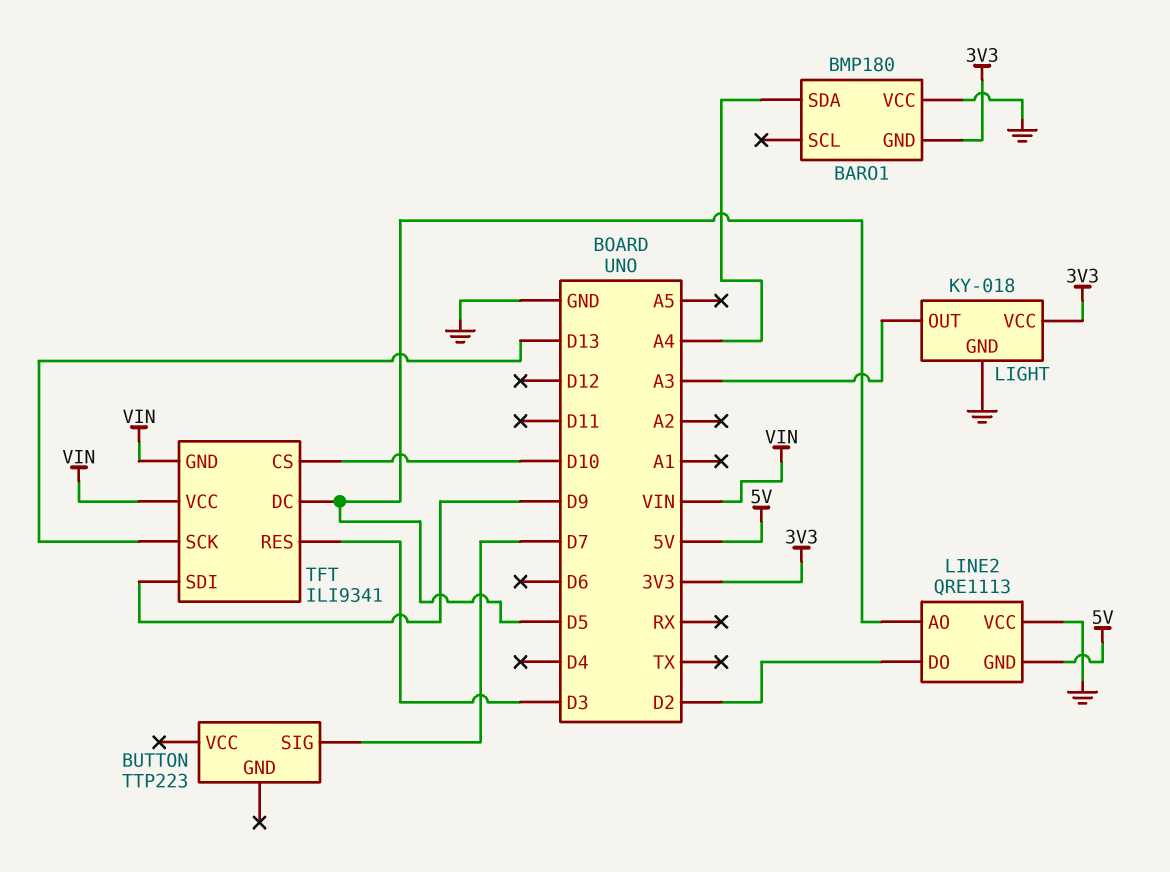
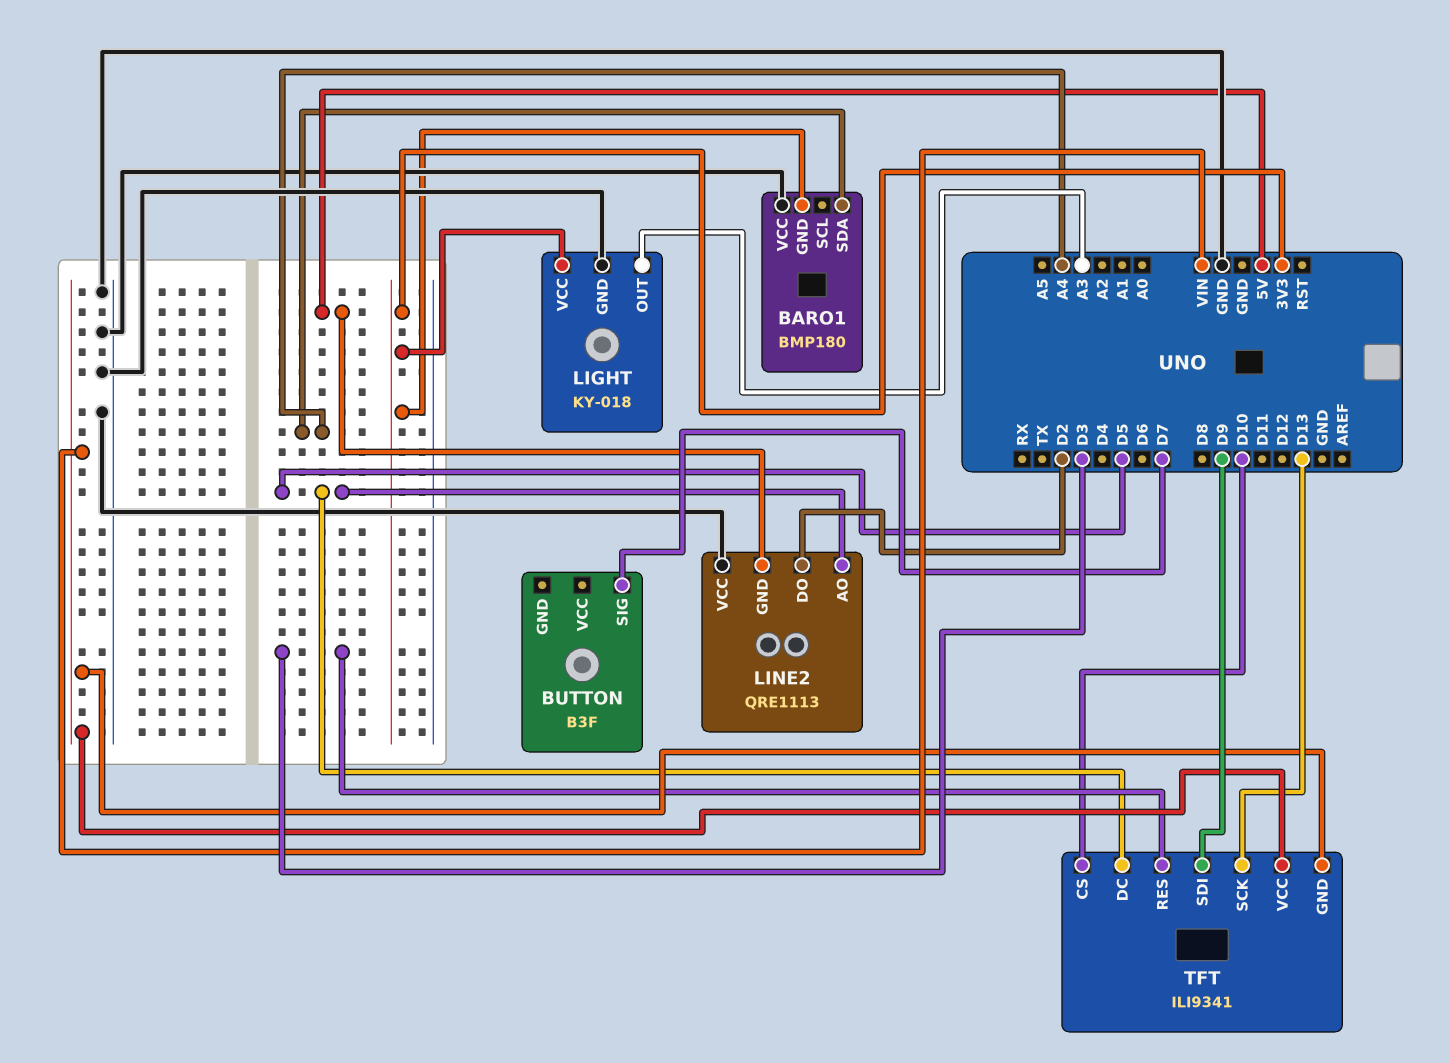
BUTTON: TTP223 -> B3F

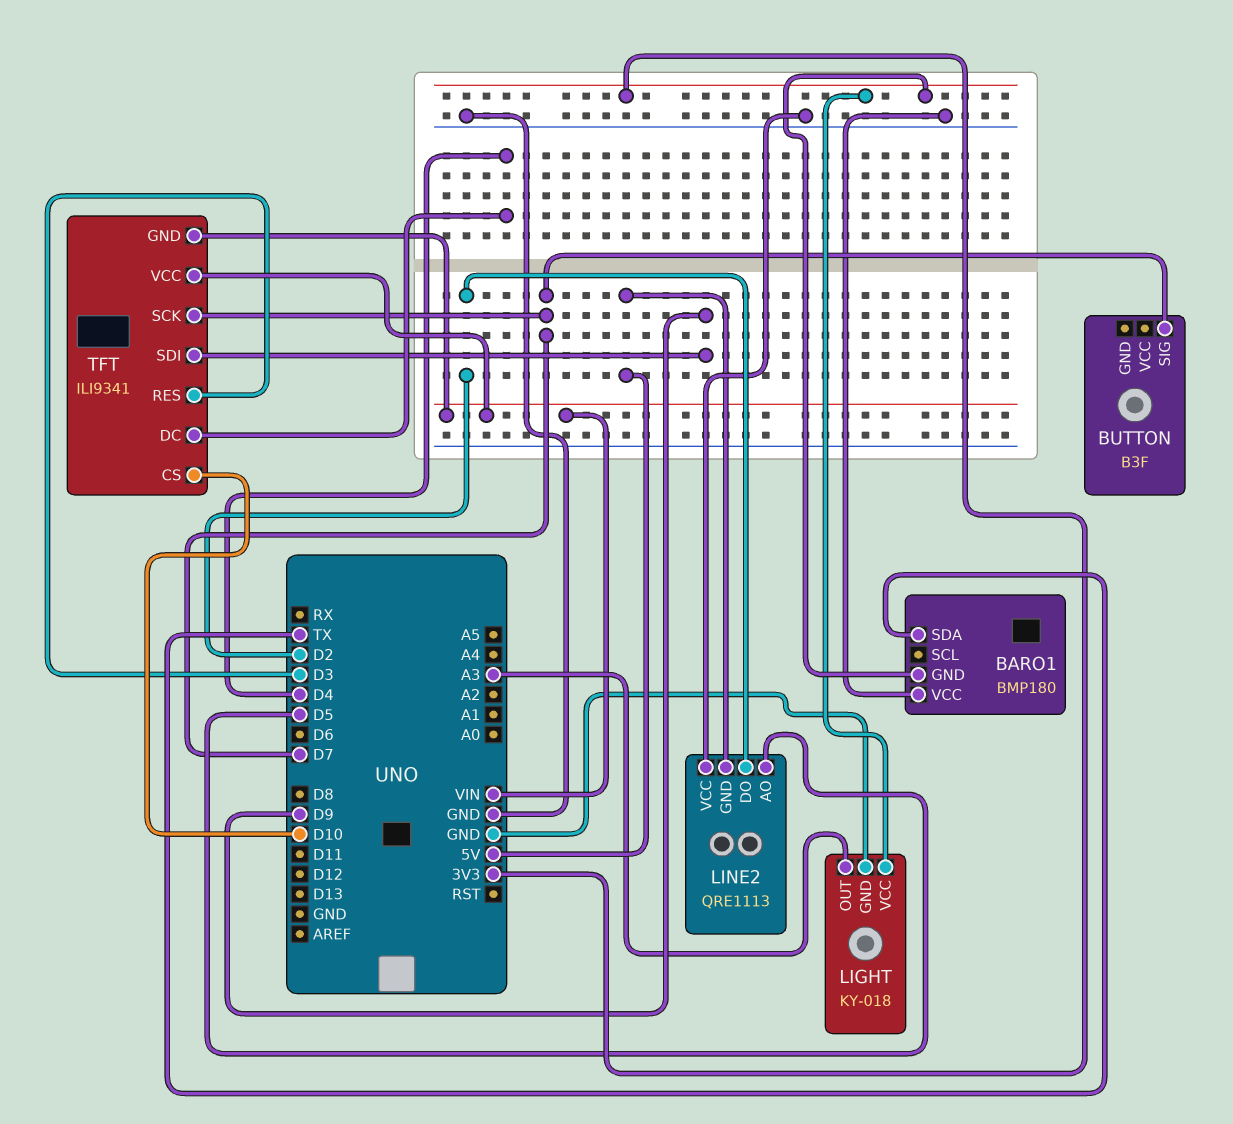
BARO1 pin SDA: A4 -> TX
TFT pin DC: D5 -> D4
TFT pin SCK: D13 -> D7

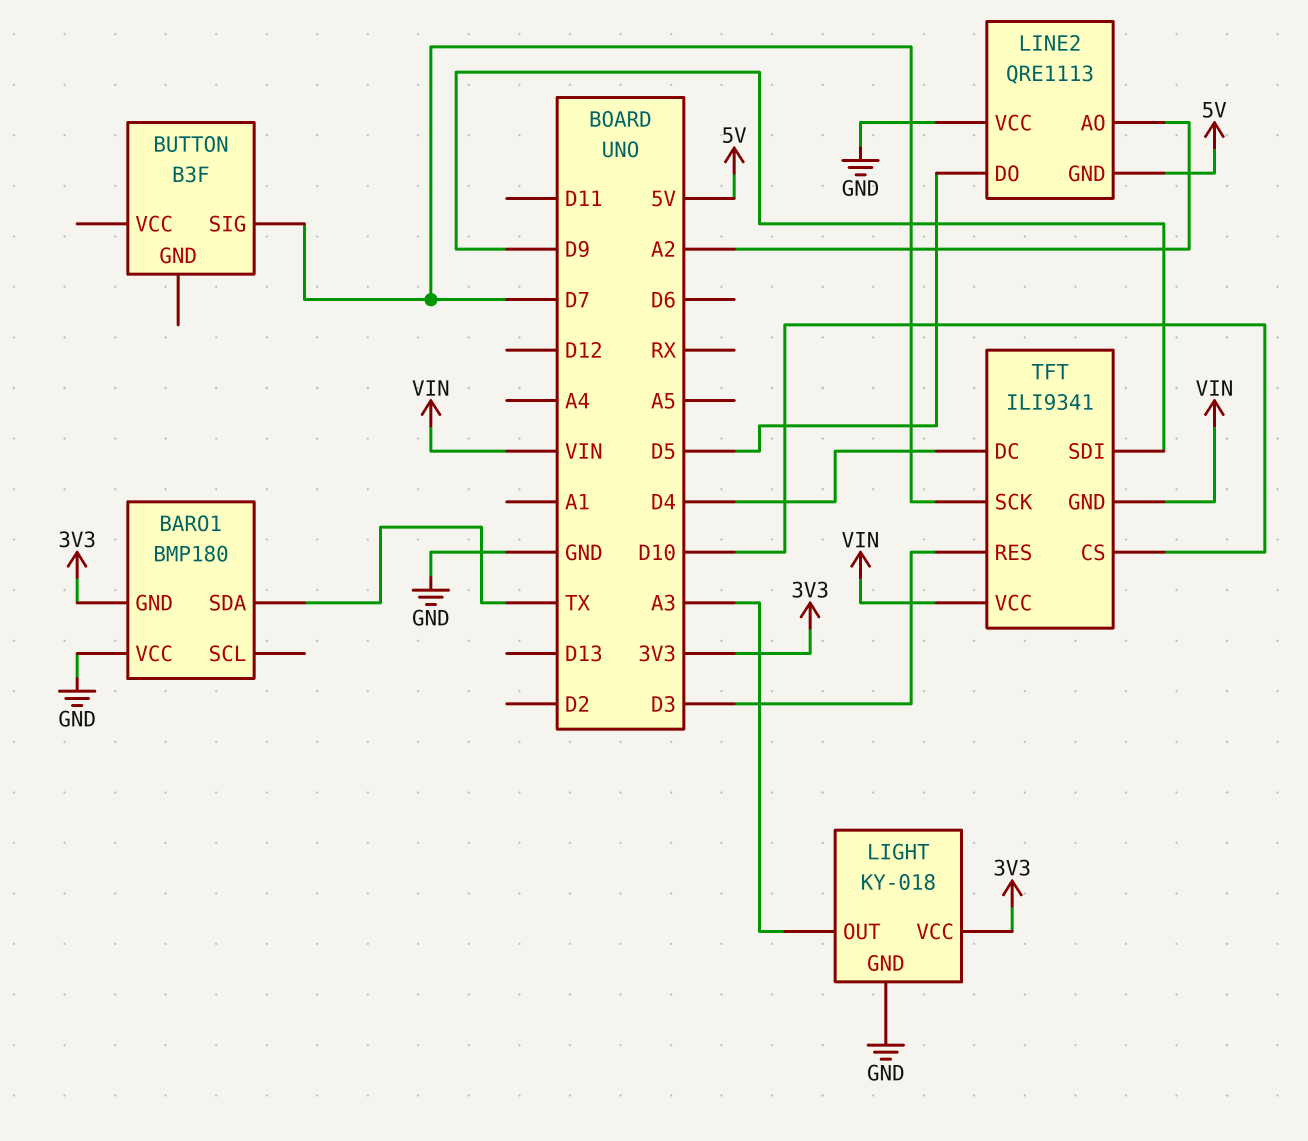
LINE2 pin AO: D5 -> A2
LINE2 pin DO: D2 -> D5

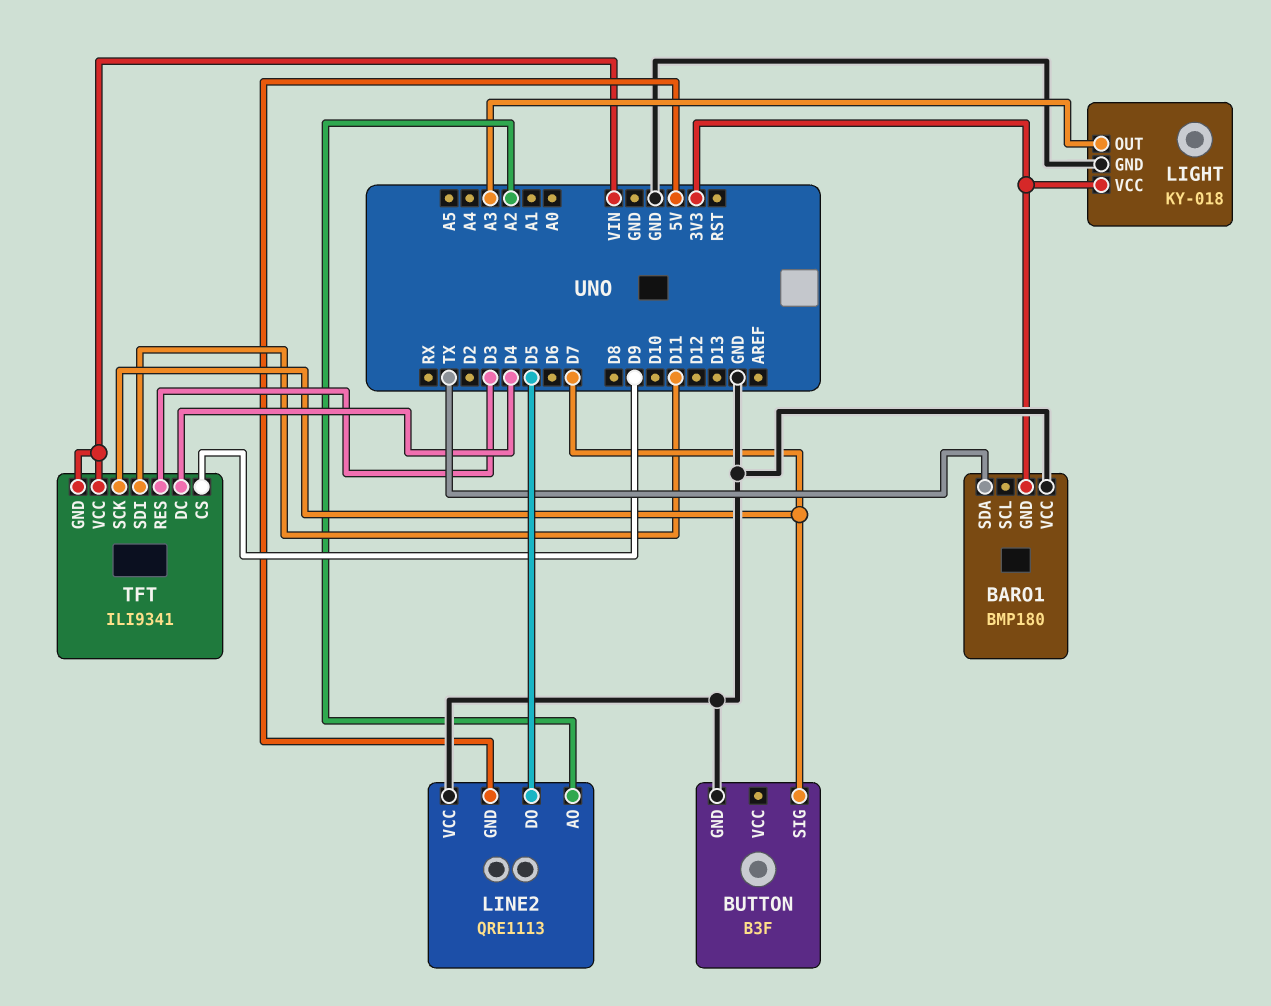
BUTTON pin GND: none -> GND
TFT pin CS: D10 -> D9
TFT pin SDI: D9 -> D11

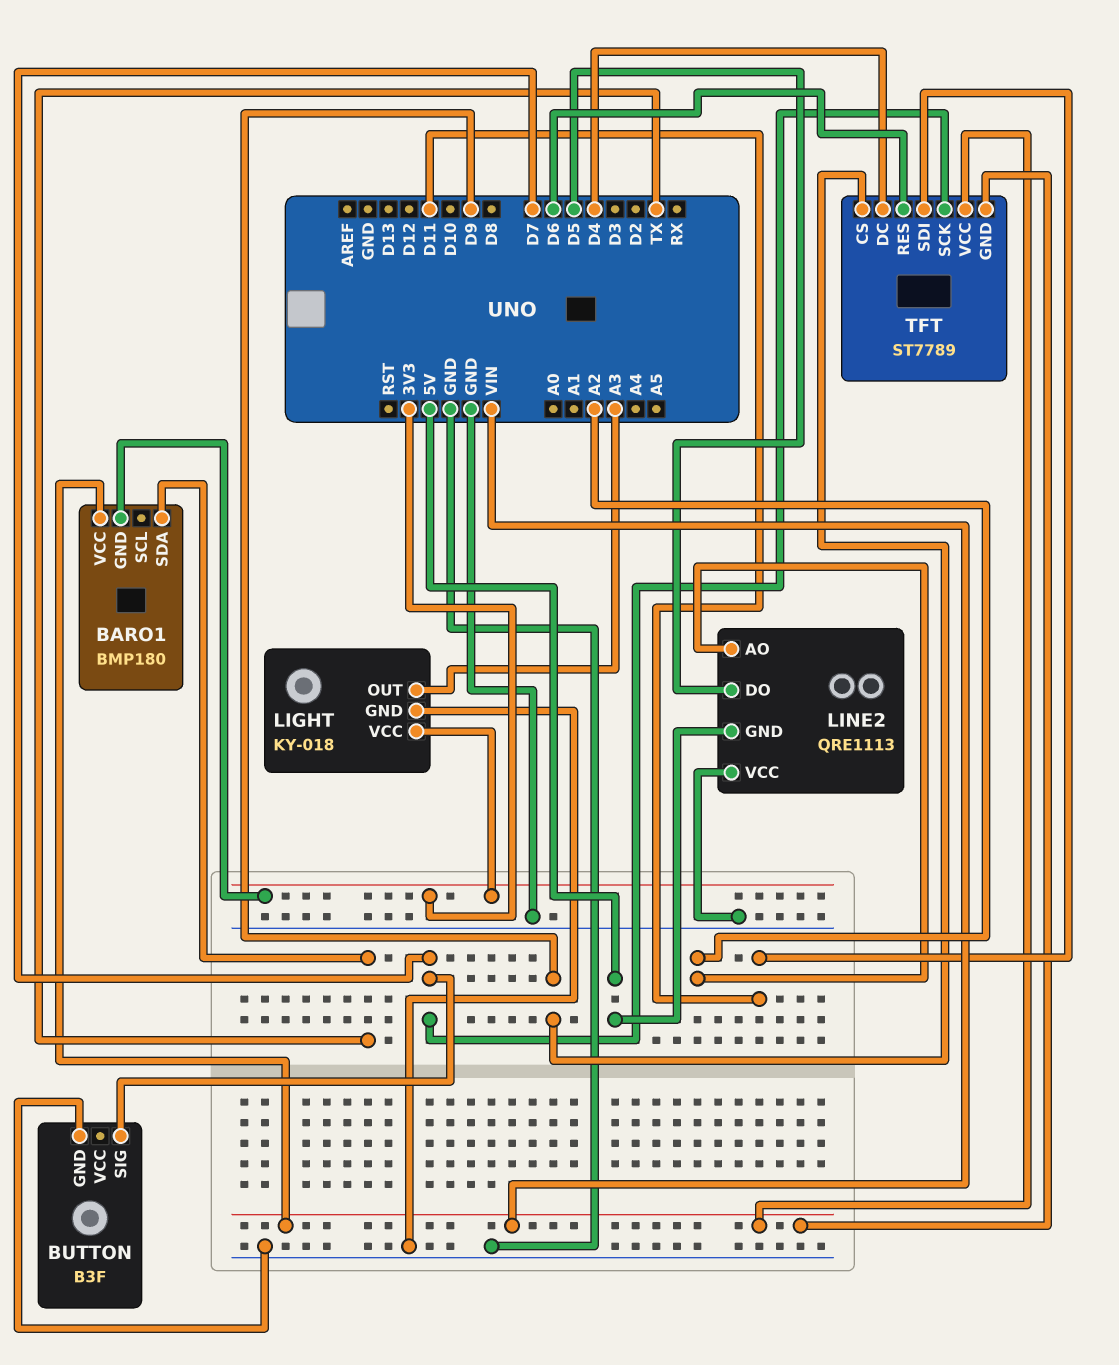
BARO1 pin VCC: GND -> VIN
TFT: ILI9341 -> ST7789
TFT pin RES: D3 -> D6

